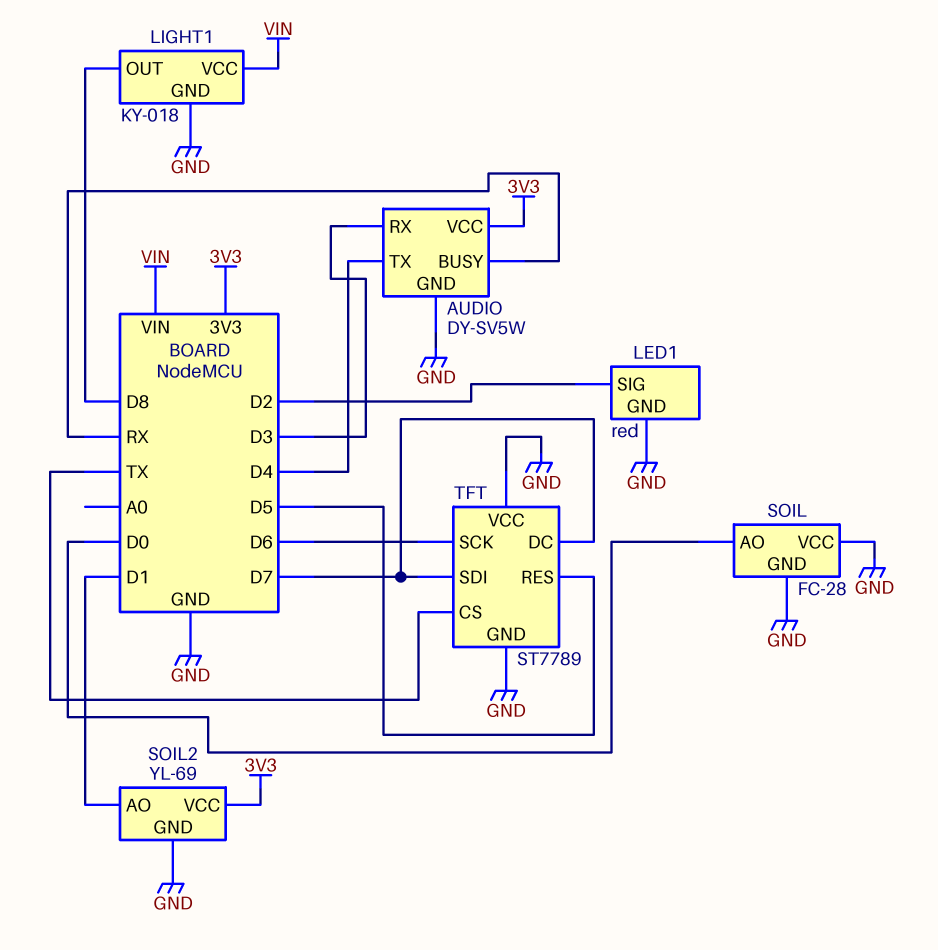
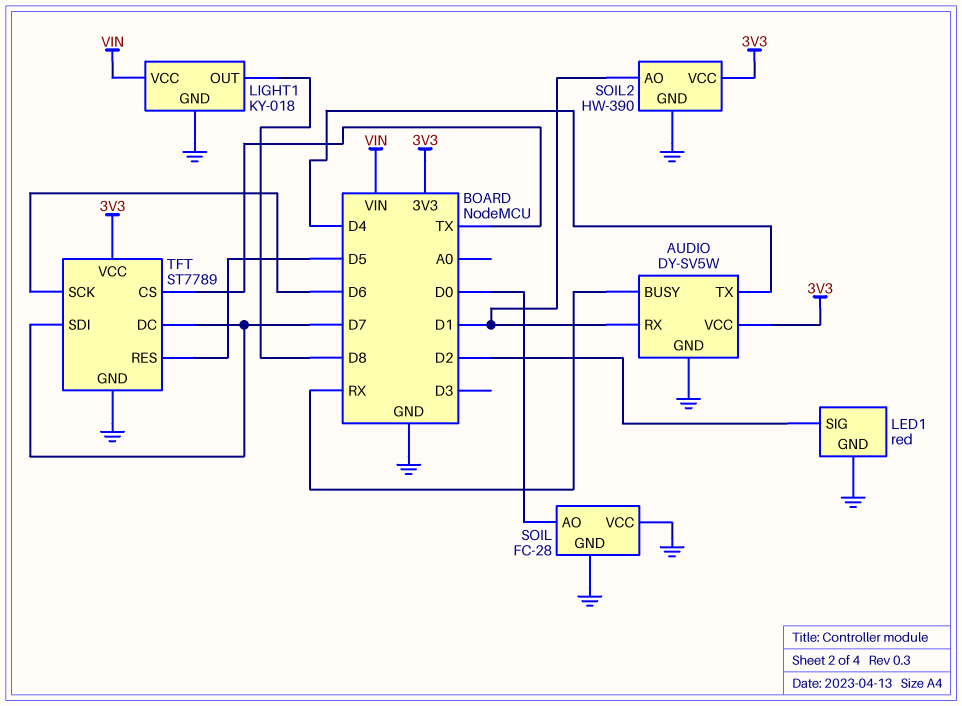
AUDIO pin RX: D3 -> D1
SOIL2: YL-69 -> HW-390
TFT pin VCC: GND -> 3V3

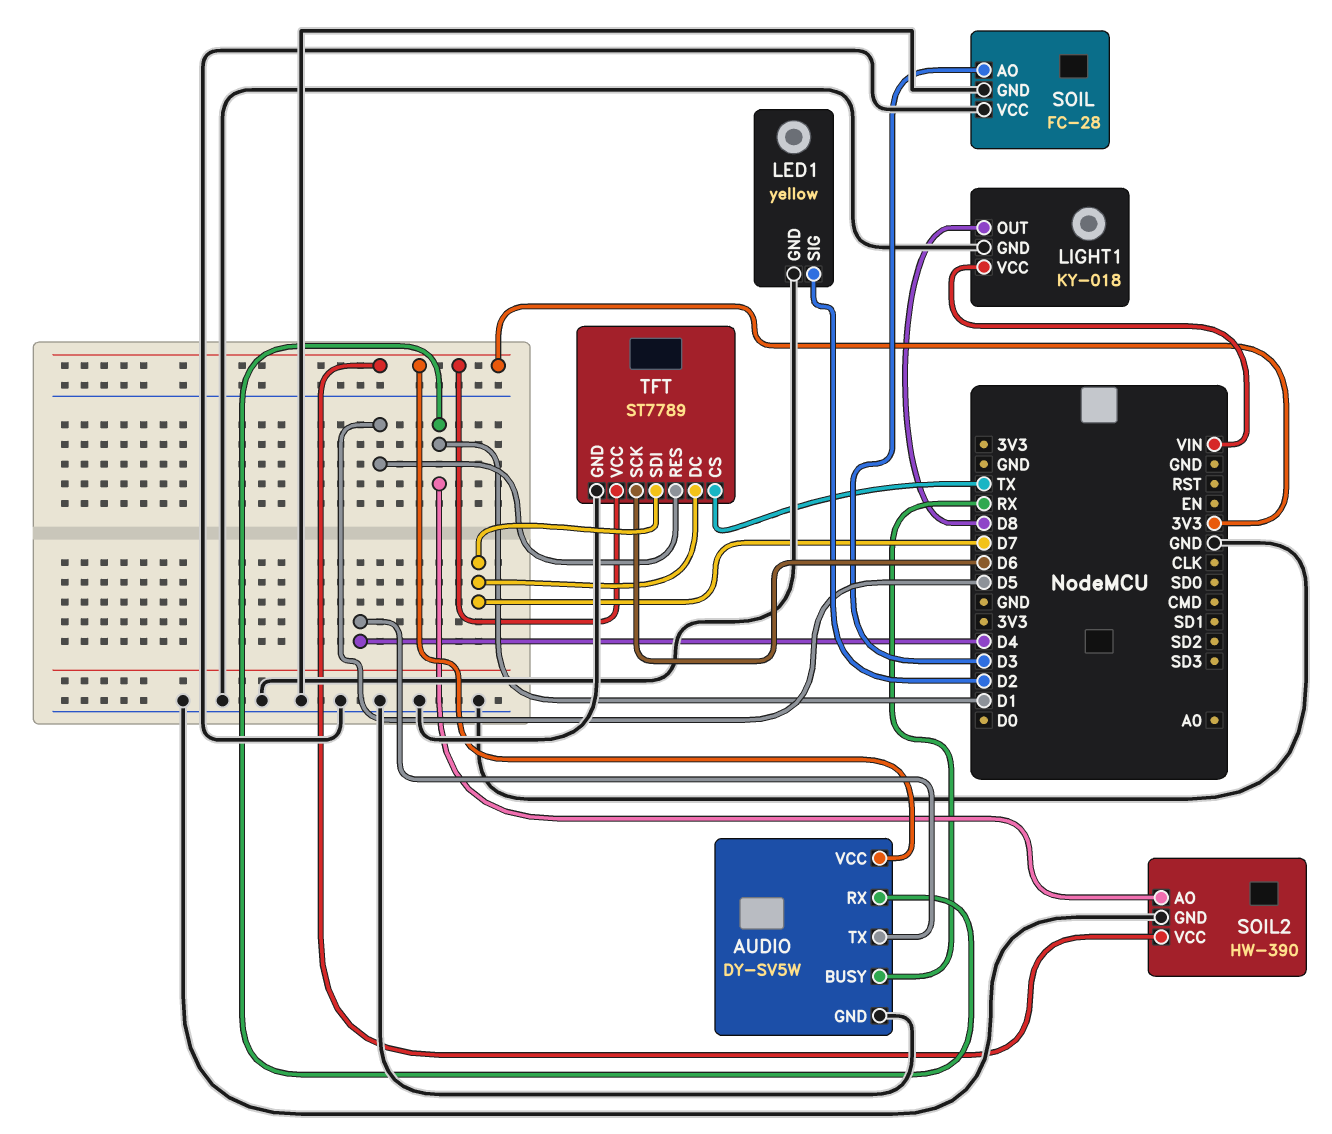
LED1: red -> yellow
SOIL pin AO: D0 -> D3

